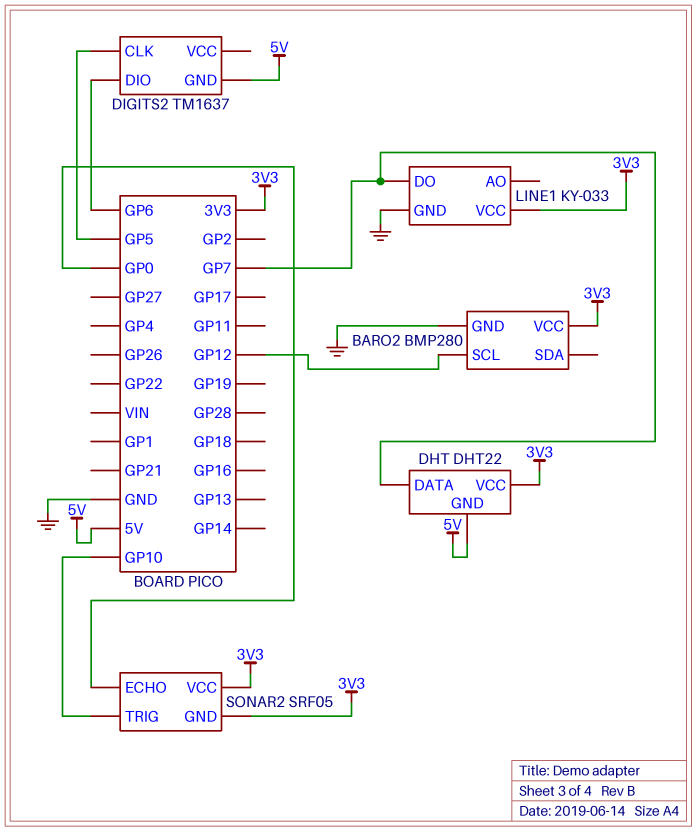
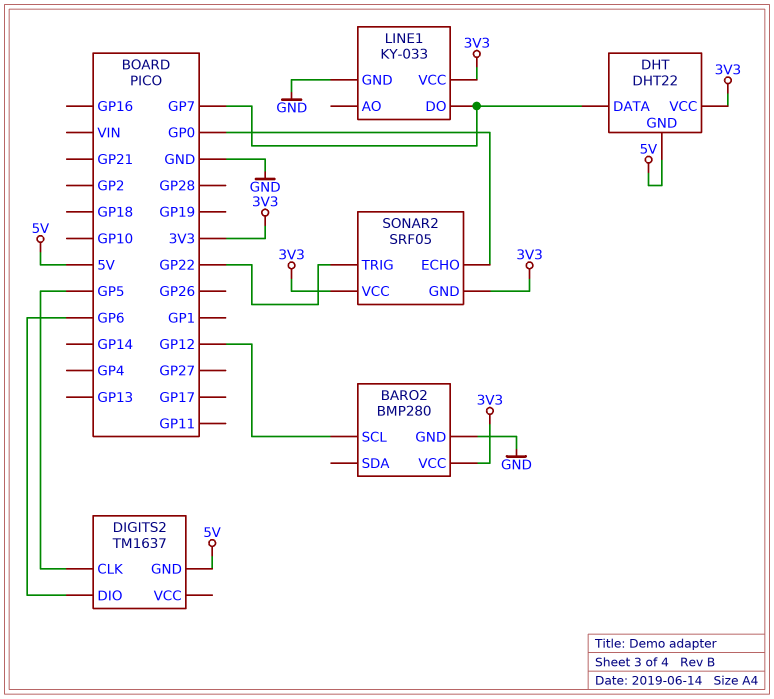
SONAR2 pin TRIG: GP10 -> GP22

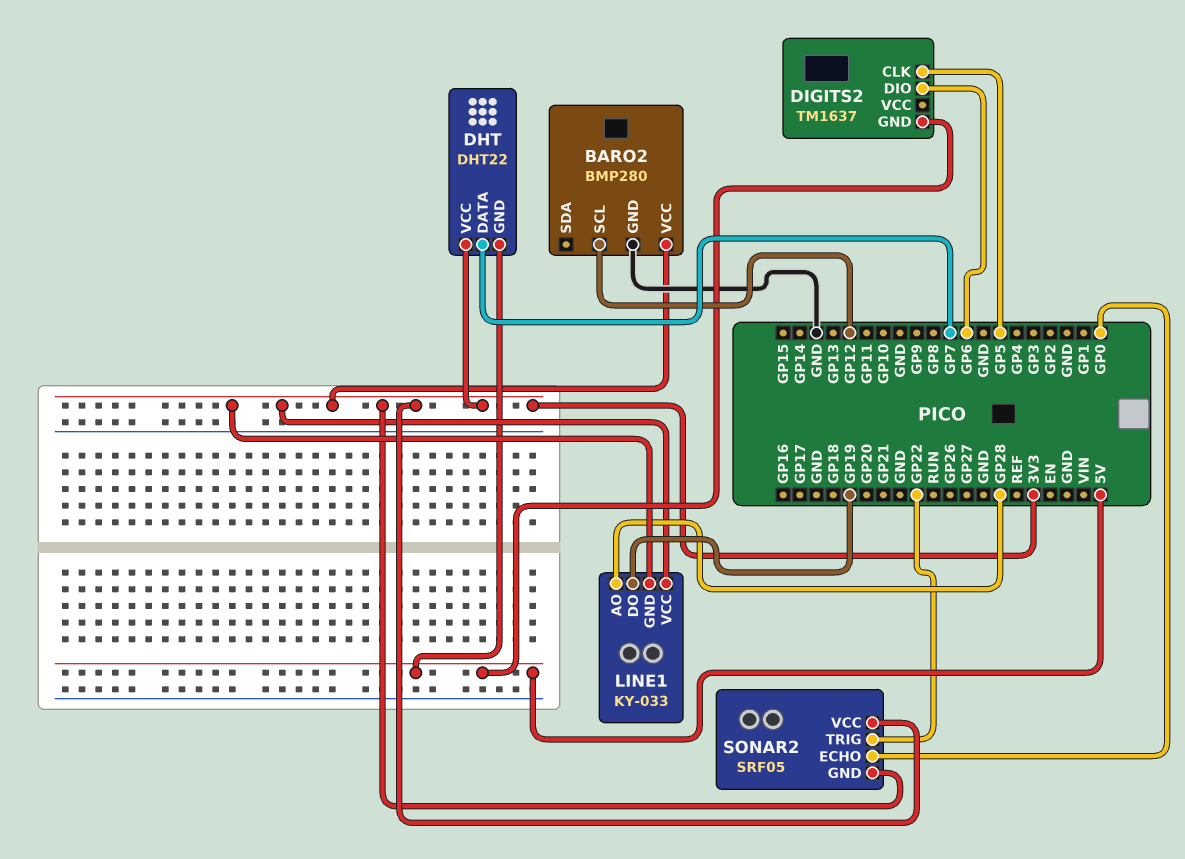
LINE1 pin AO: none -> GP28
LINE1 pin DO: GP7 -> GP19
LINE1 pin GND: GND -> 3V3

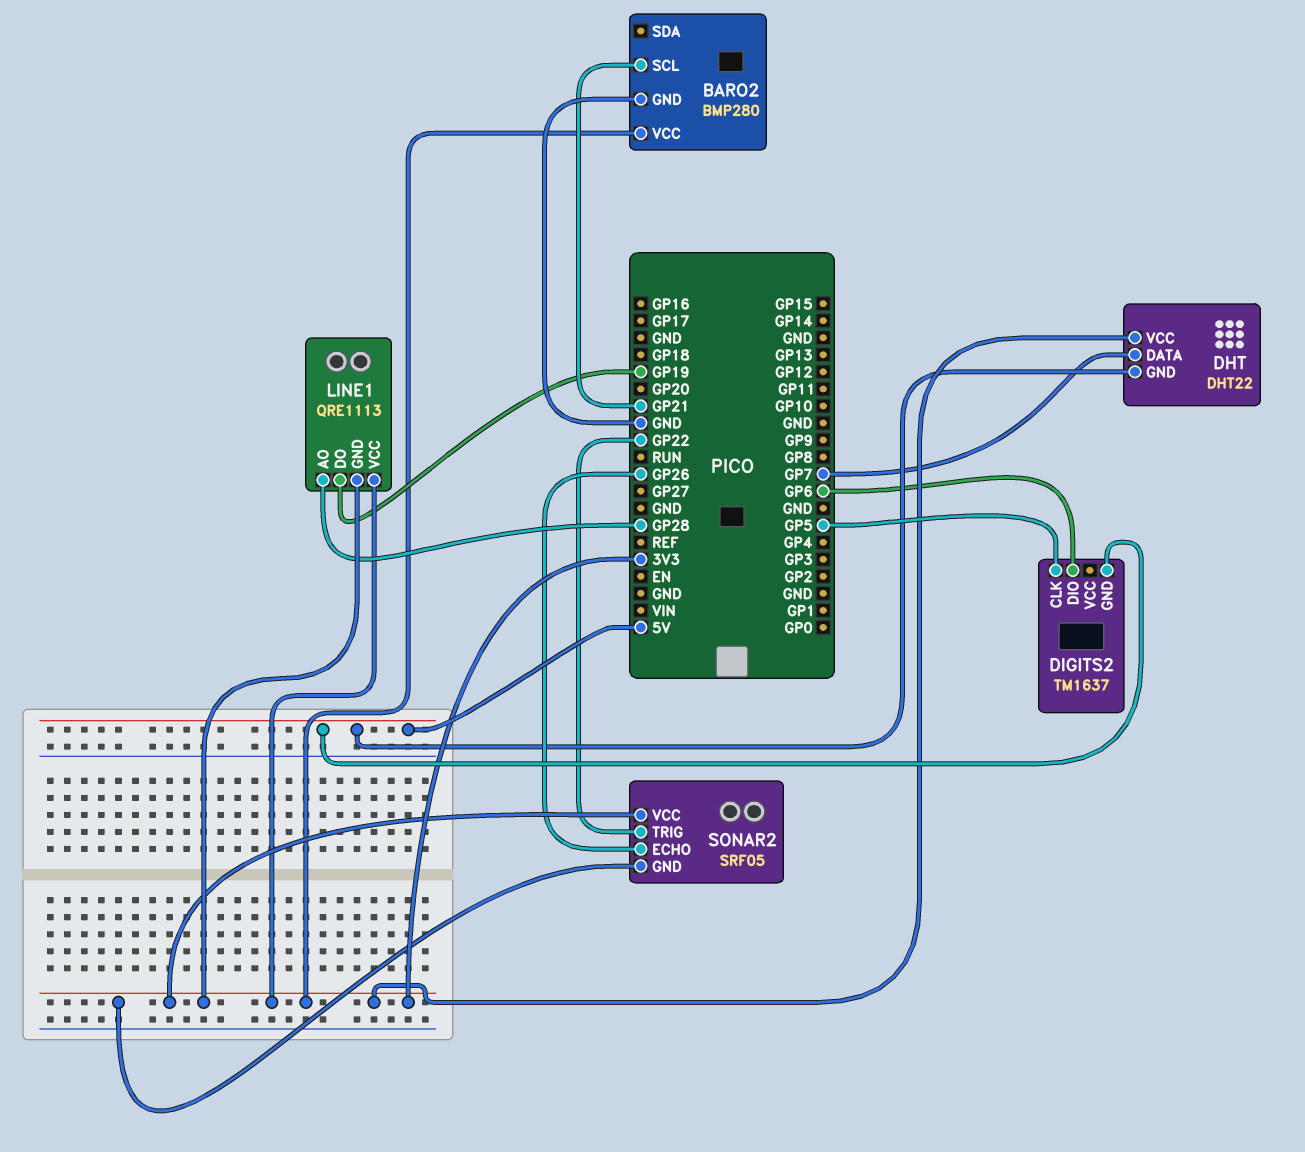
BARO2 pin SCL: GP12 -> GP21
LINE1: KY-033 -> QRE1113
SONAR2 pin ECHO: GP0 -> GP26

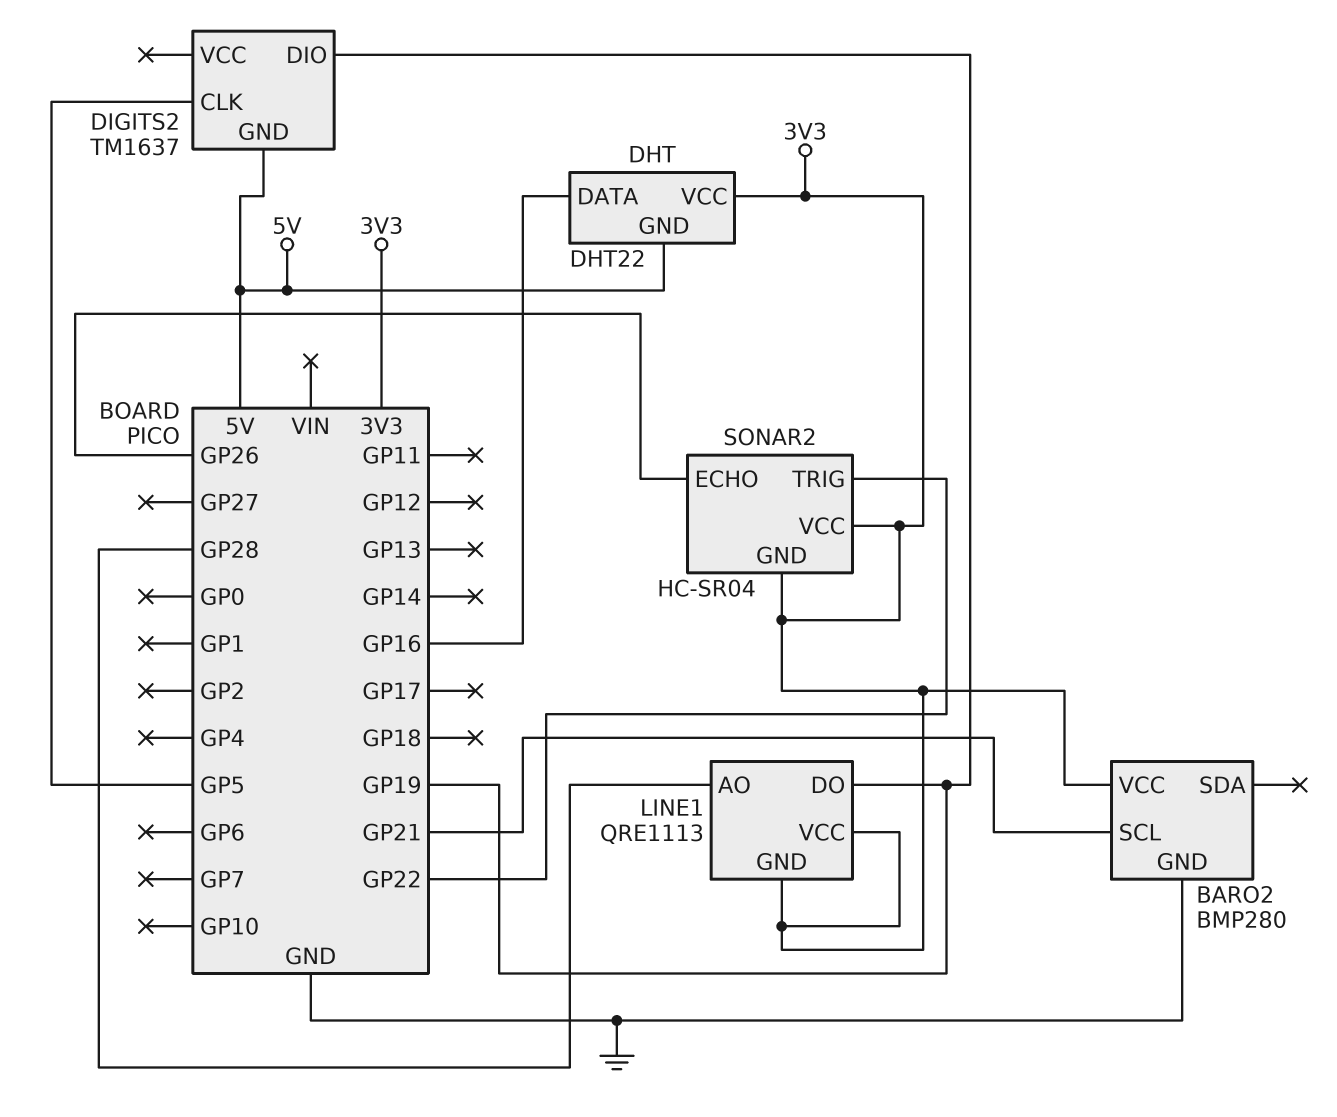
DHT pin DATA: GP7 -> GP16
DIGITS2 pin DIO: GP6 -> GP19
SONAR2: SRF05 -> HC-SR04

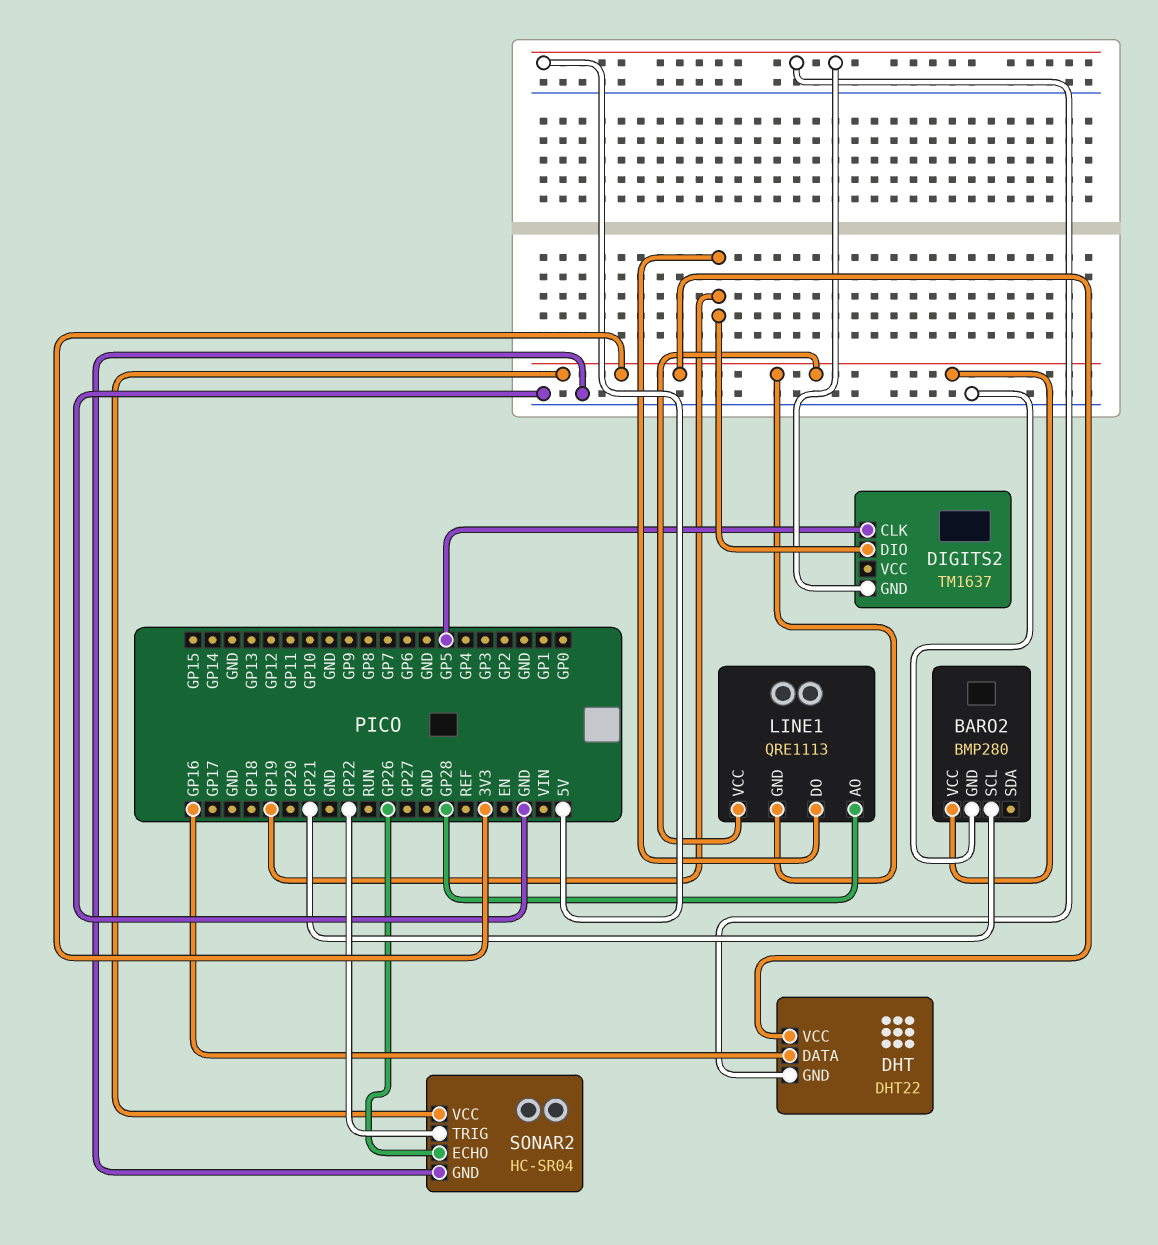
SONAR2 pin GND: 3V3 -> GND

